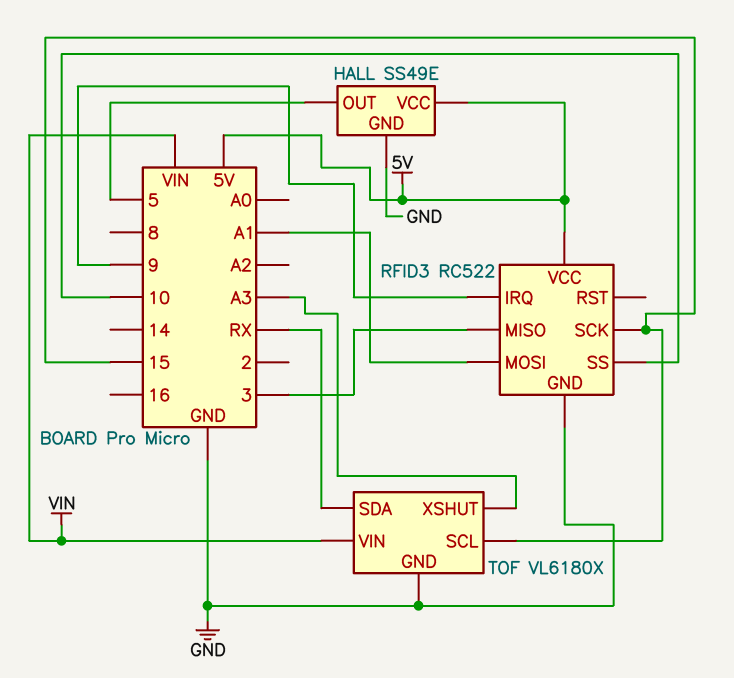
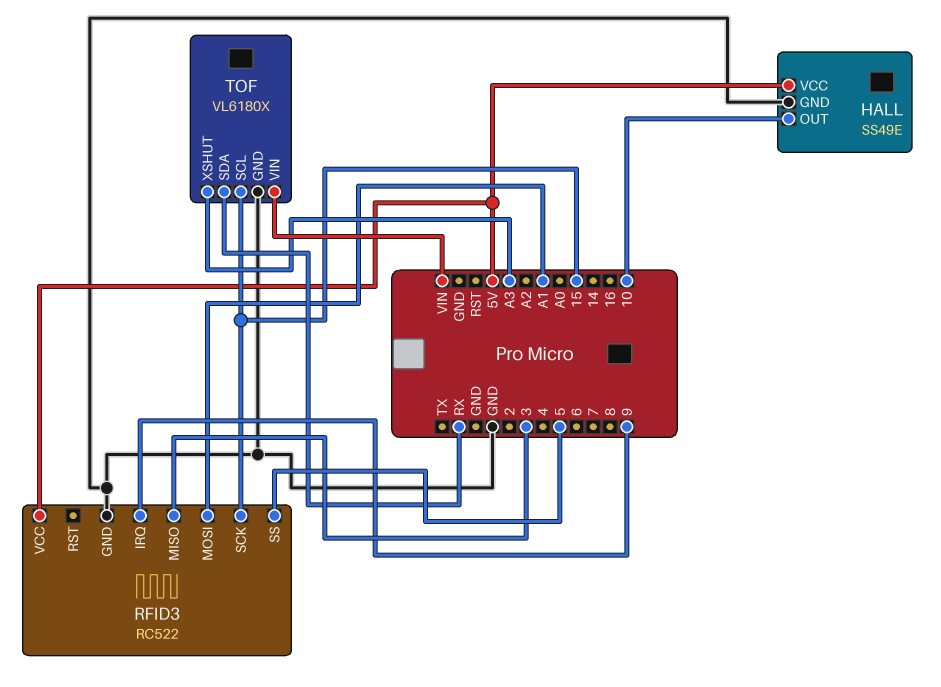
HALL pin OUT: 5 -> 10
RFID3 pin SS: 10 -> 5

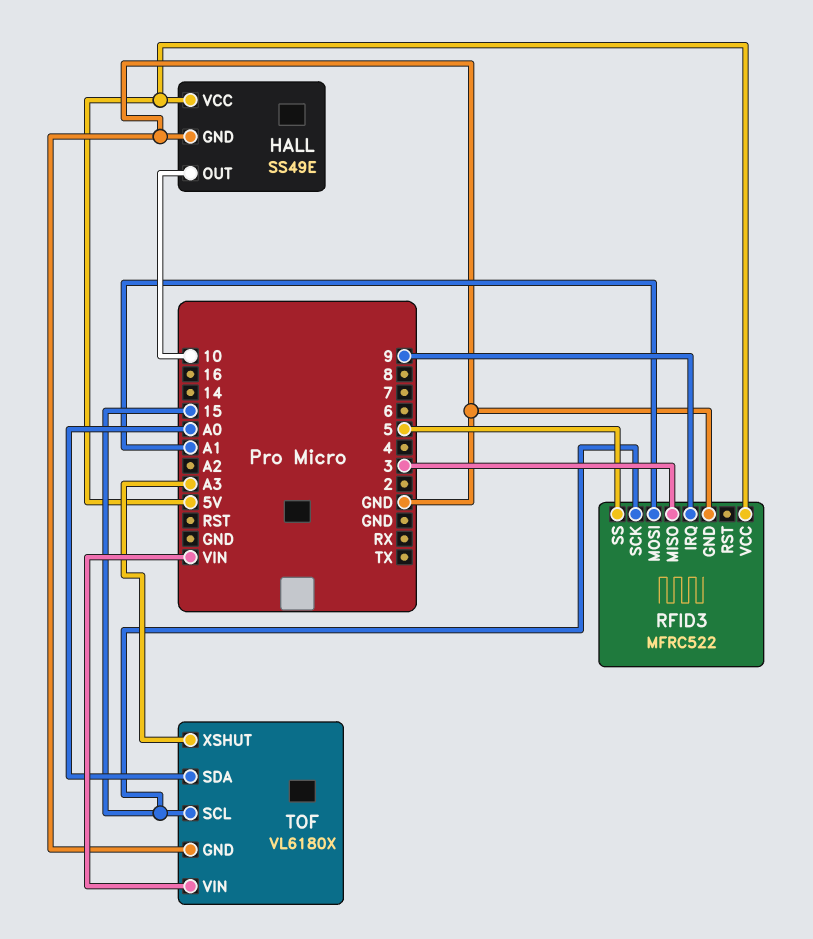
RFID3: RC522 -> MFRC522
TOF pin SDA: RX -> A0

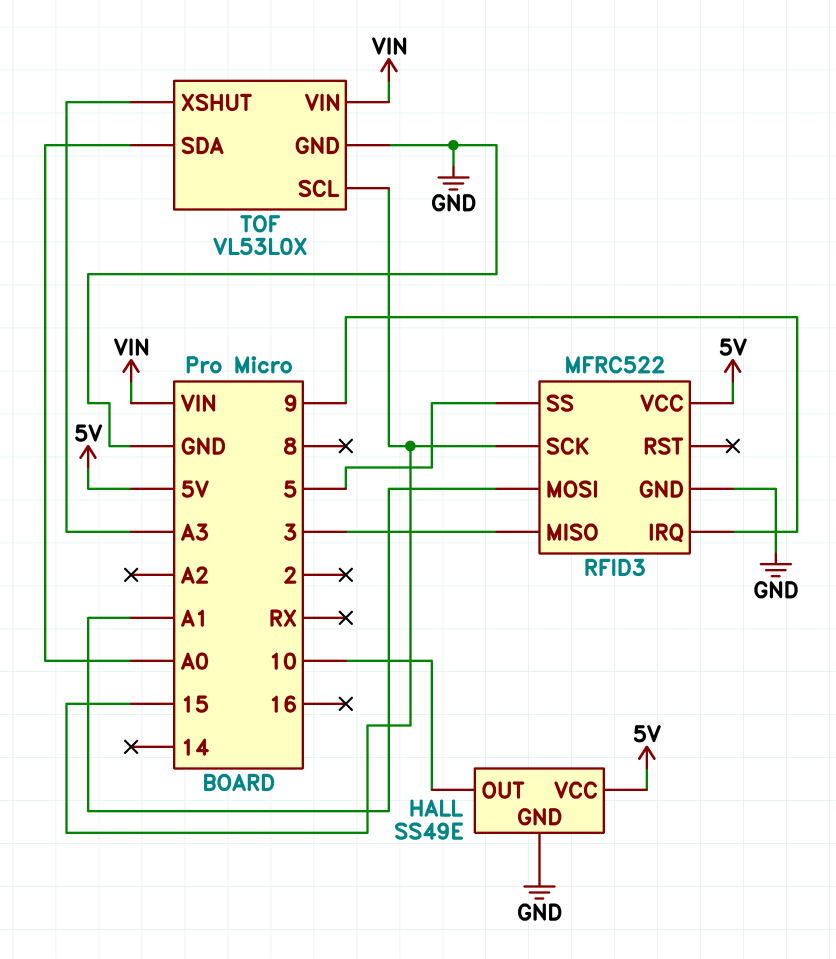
TOF: VL6180X -> VL53L0X

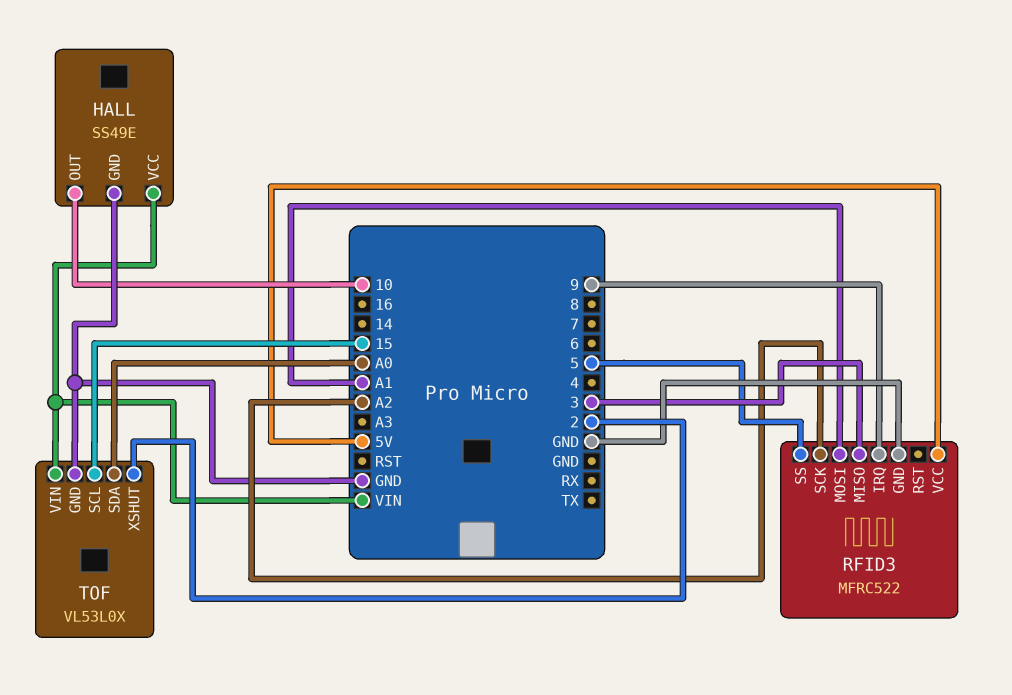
HALL pin VCC: 5V -> VIN
RFID3 pin SCK: 15 -> A2
TOF pin XSHUT: A3 -> 2

